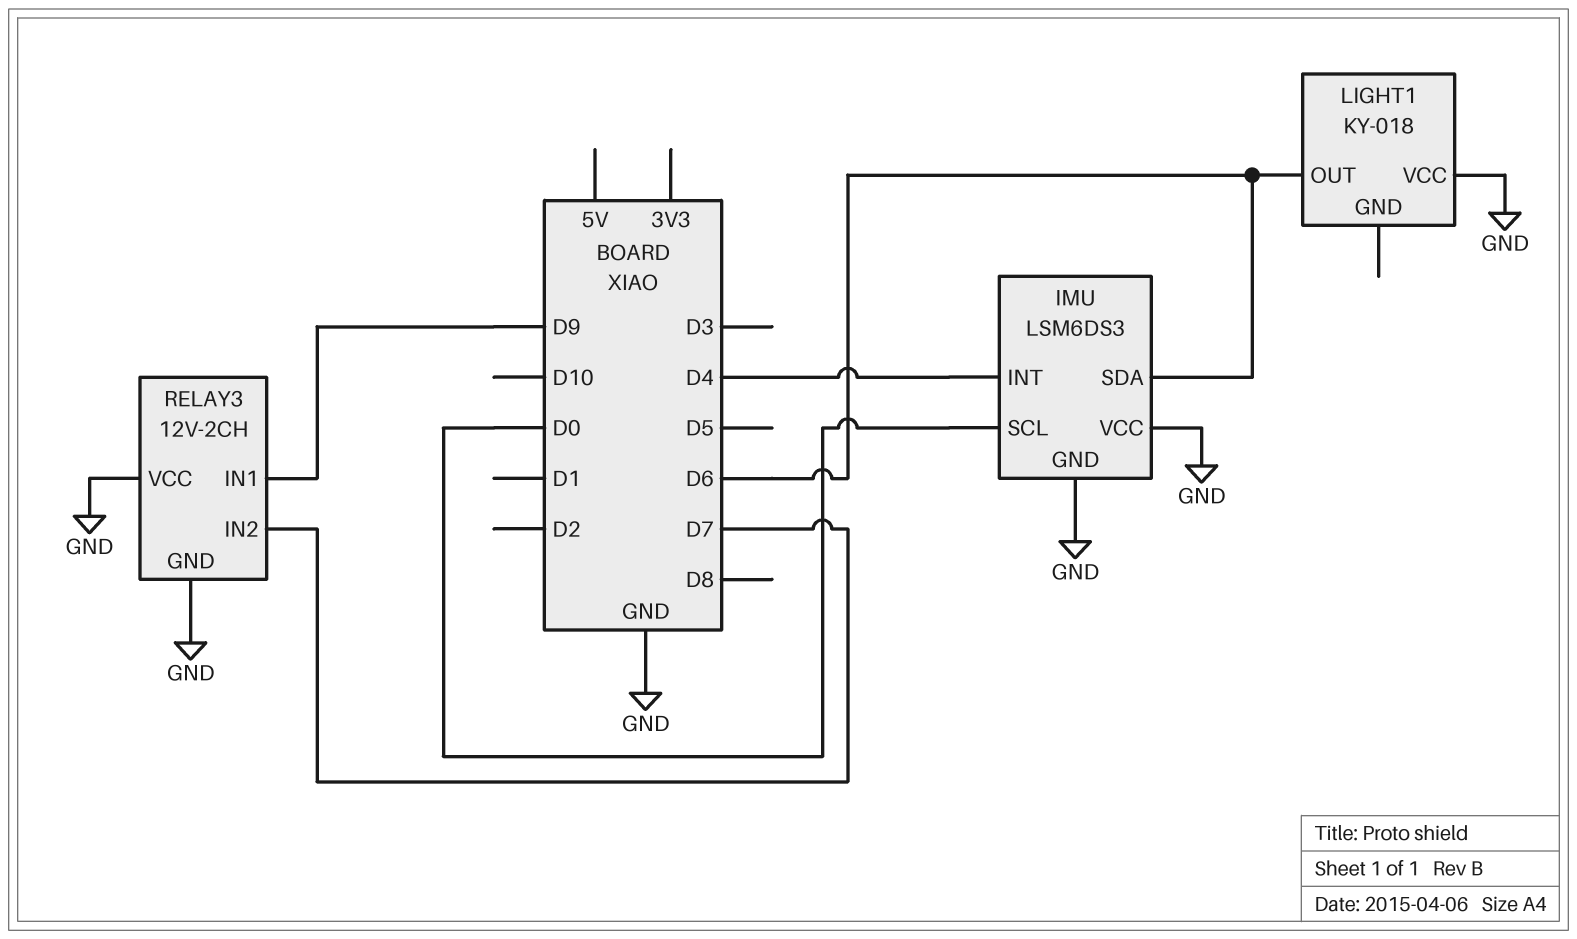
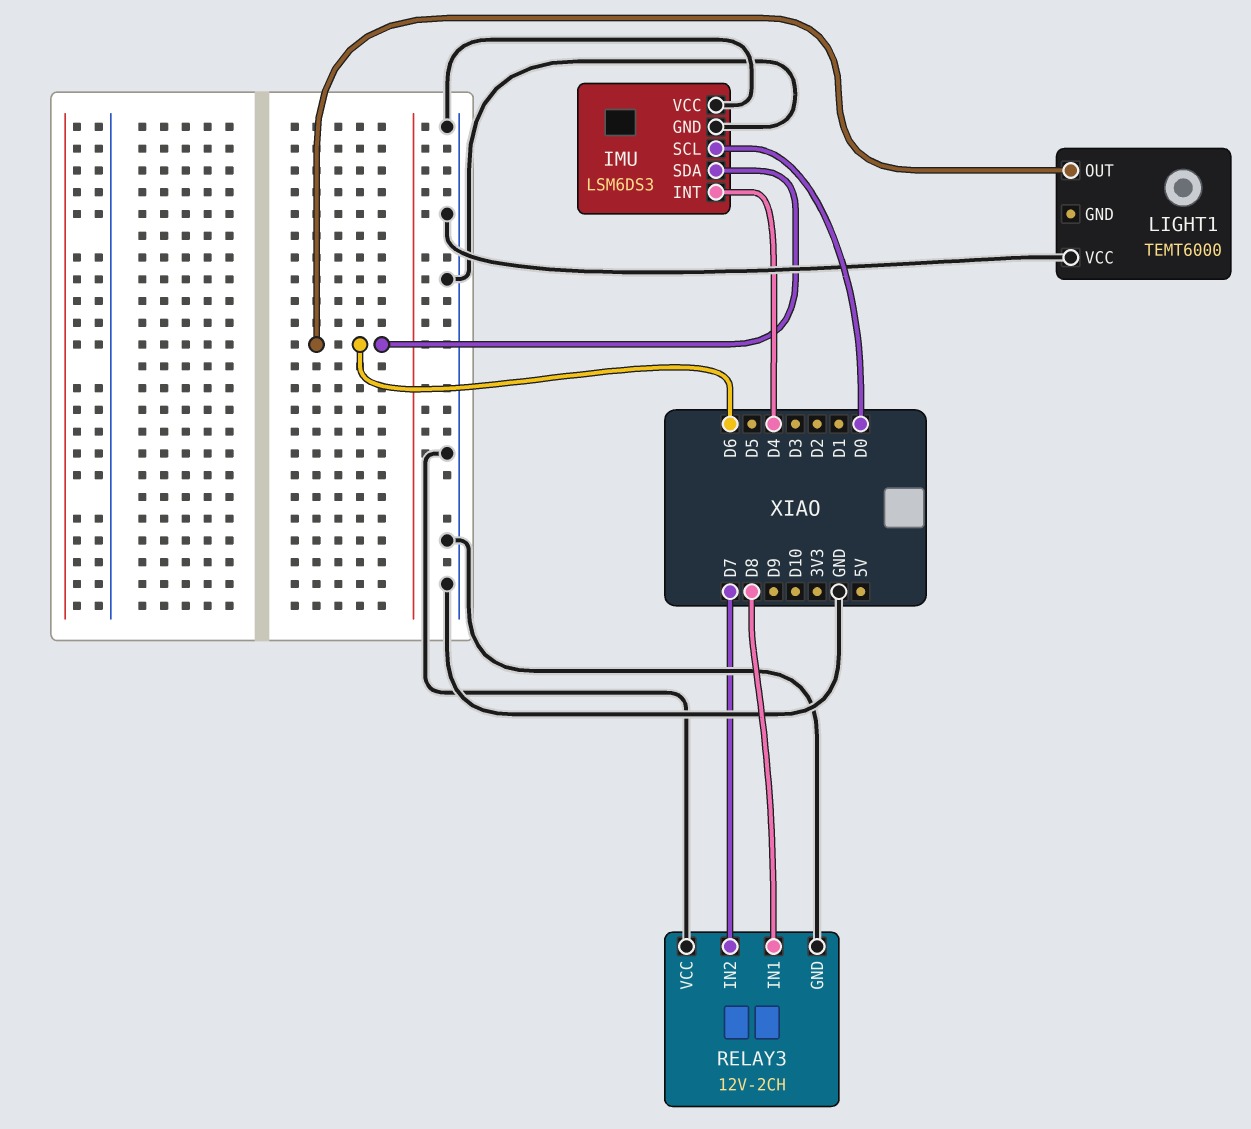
LIGHT1: KY-018 -> TEMT6000
RELAY3 pin IN1: D9 -> D8

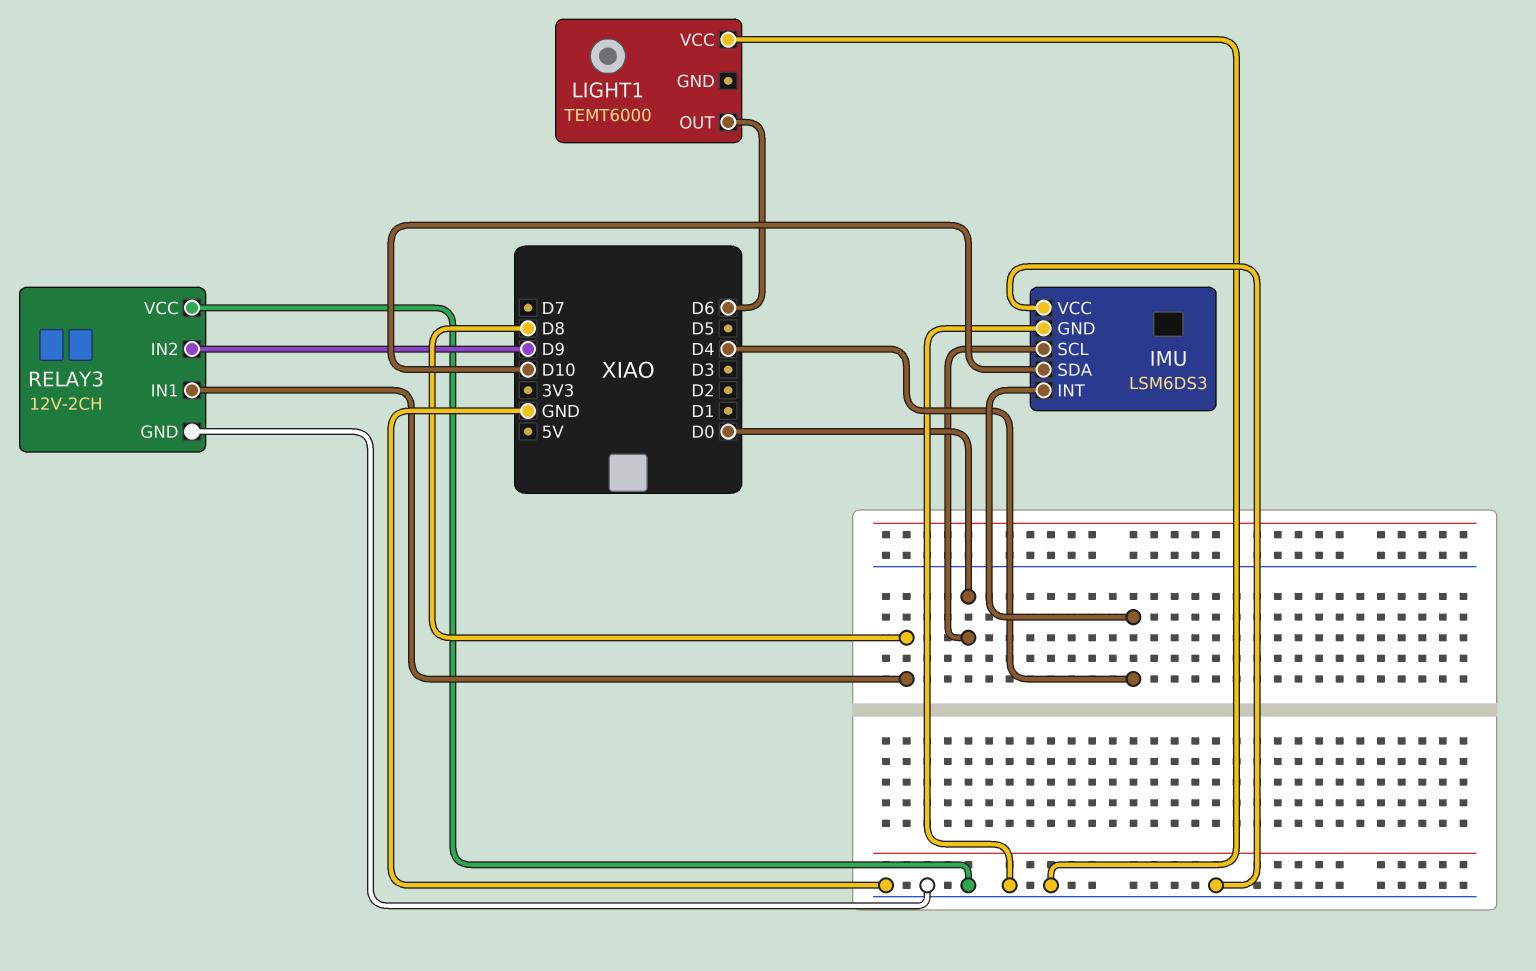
IMU pin SDA: D6 -> D10
RELAY3 pin IN2: D7 -> D9

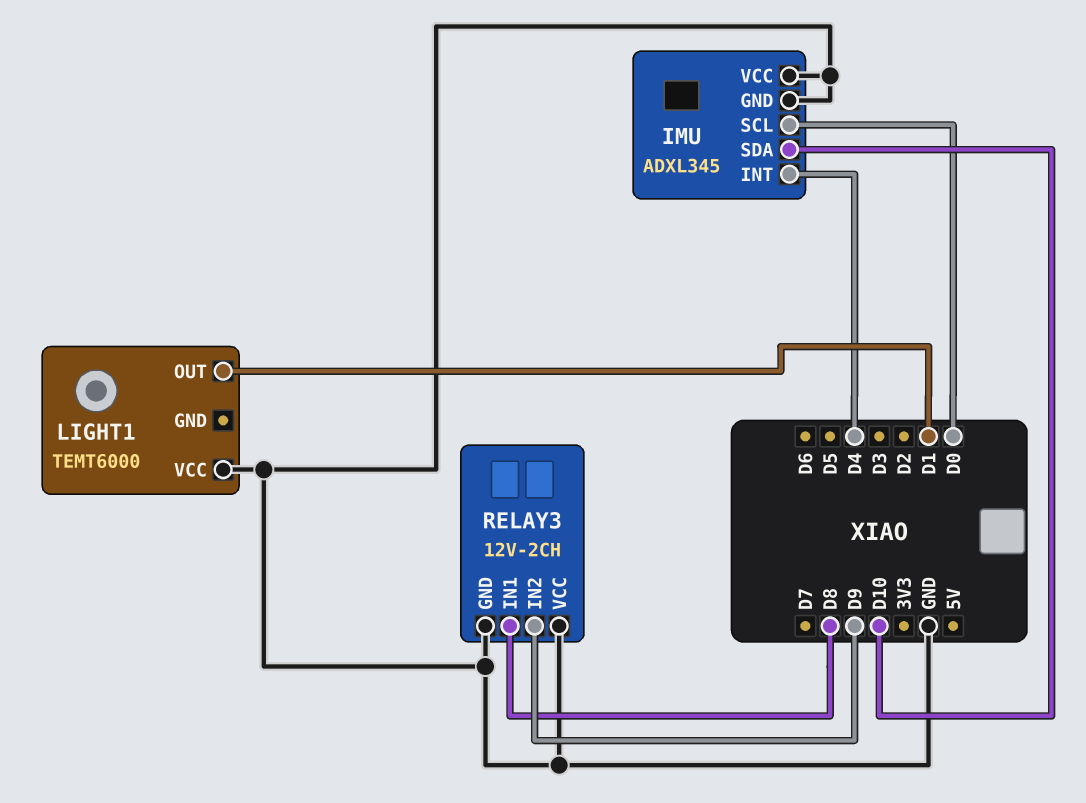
IMU: LSM6DS3 -> ADXL345
LIGHT1 pin OUT: D6 -> D1

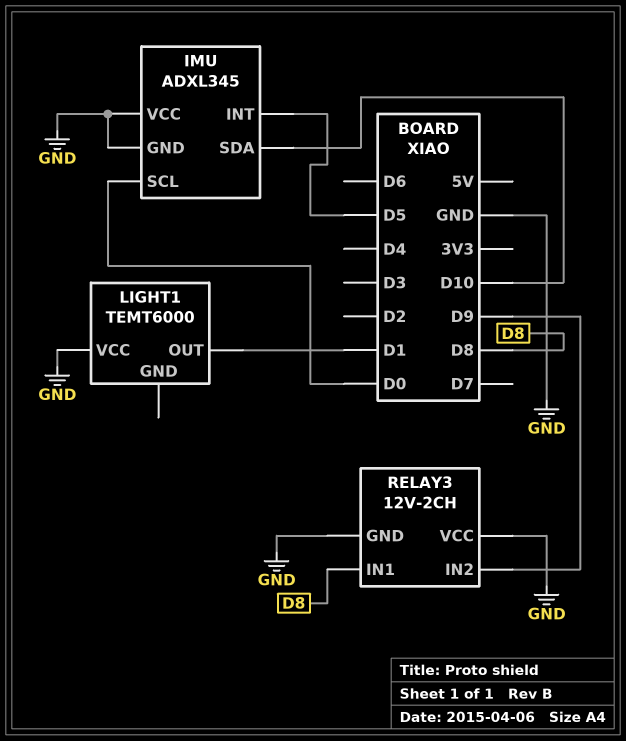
IMU pin INT: D4 -> D5

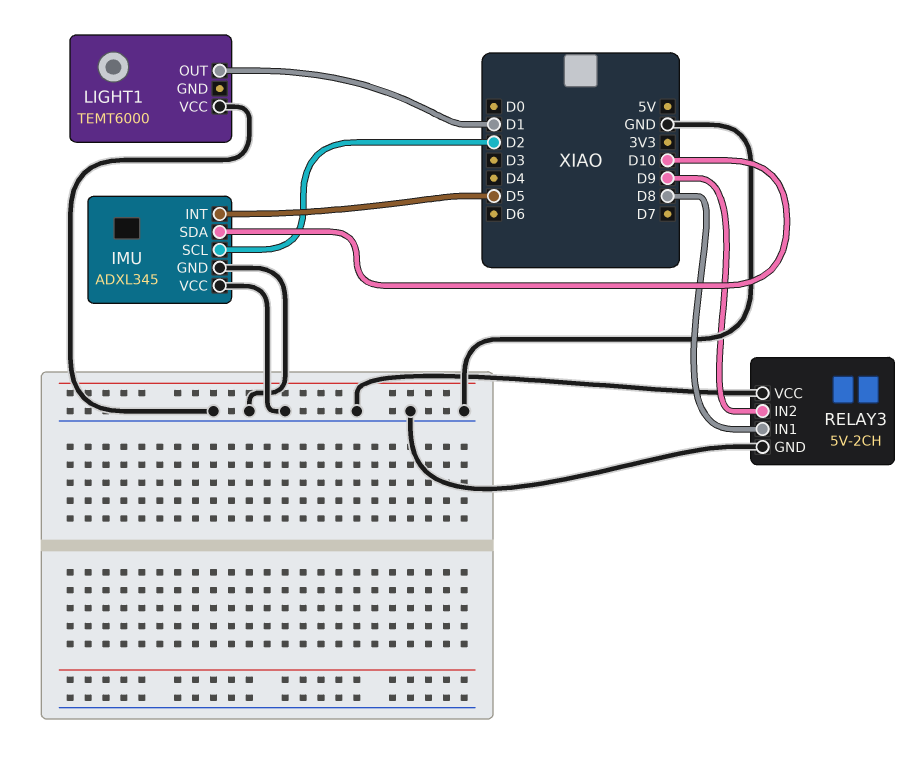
IMU pin SCL: D0 -> D2
RELAY3: 12V-2CH -> 5V-2CH

